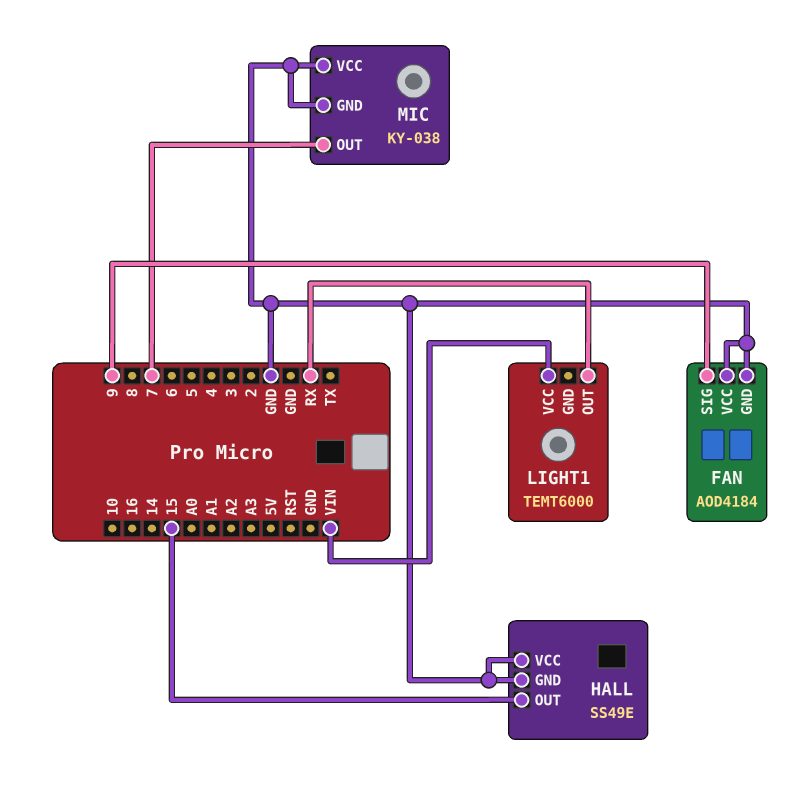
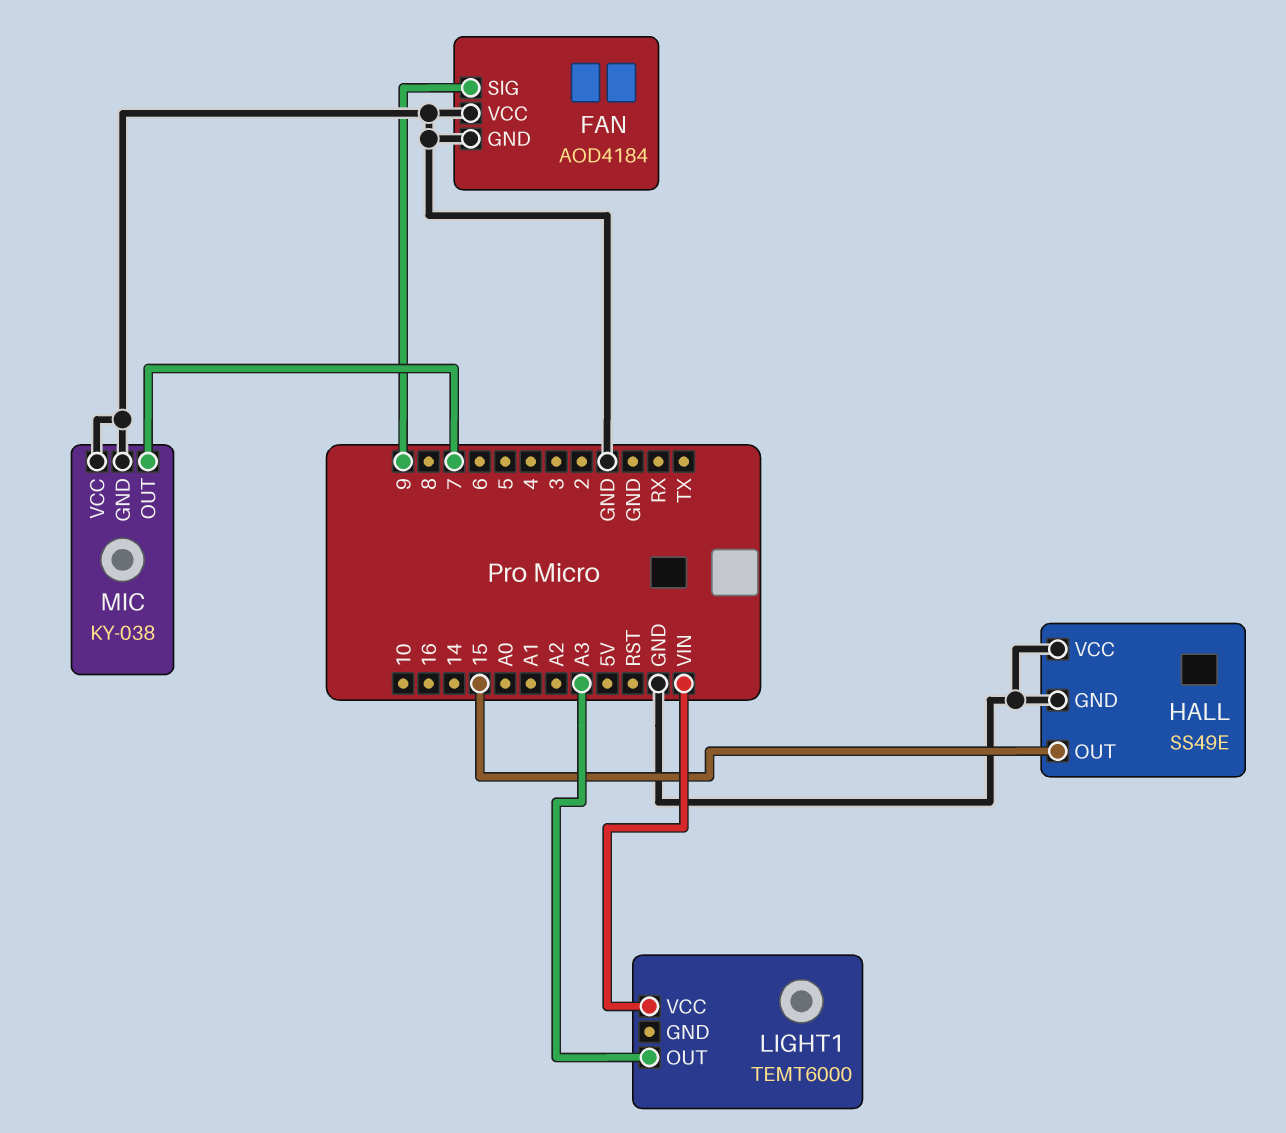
LIGHT1 pin OUT: RX -> A3

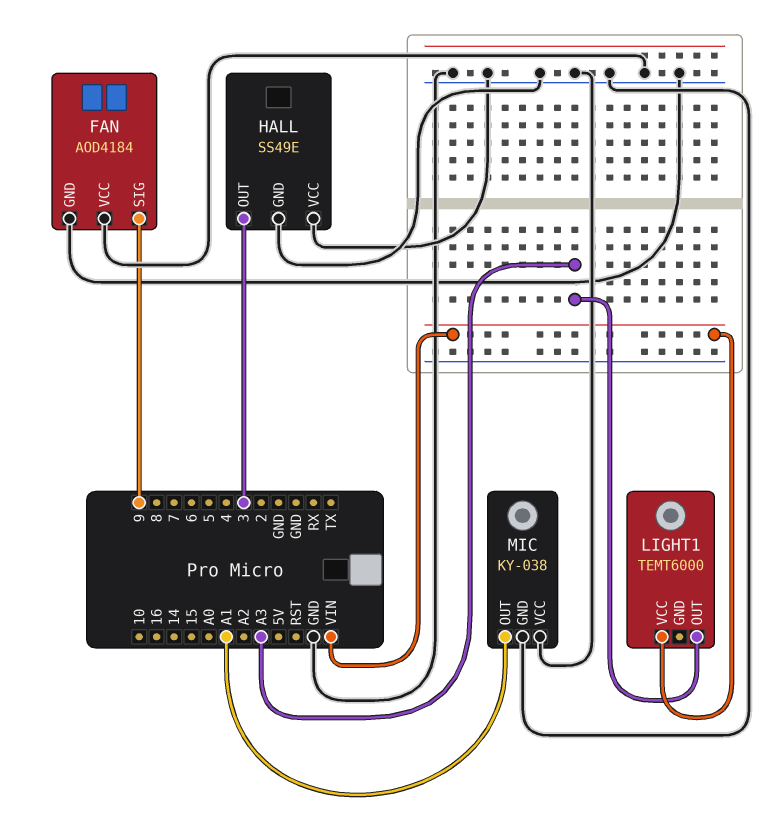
HALL pin OUT: 15 -> 3
MIC pin OUT: 7 -> A1

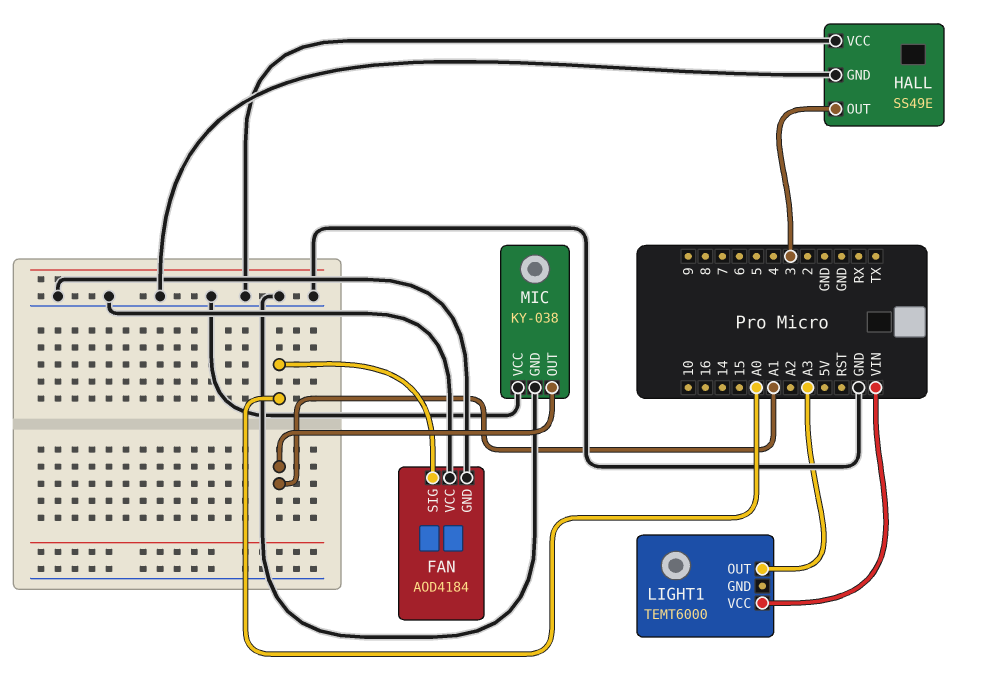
FAN pin SIG: 9 -> A0

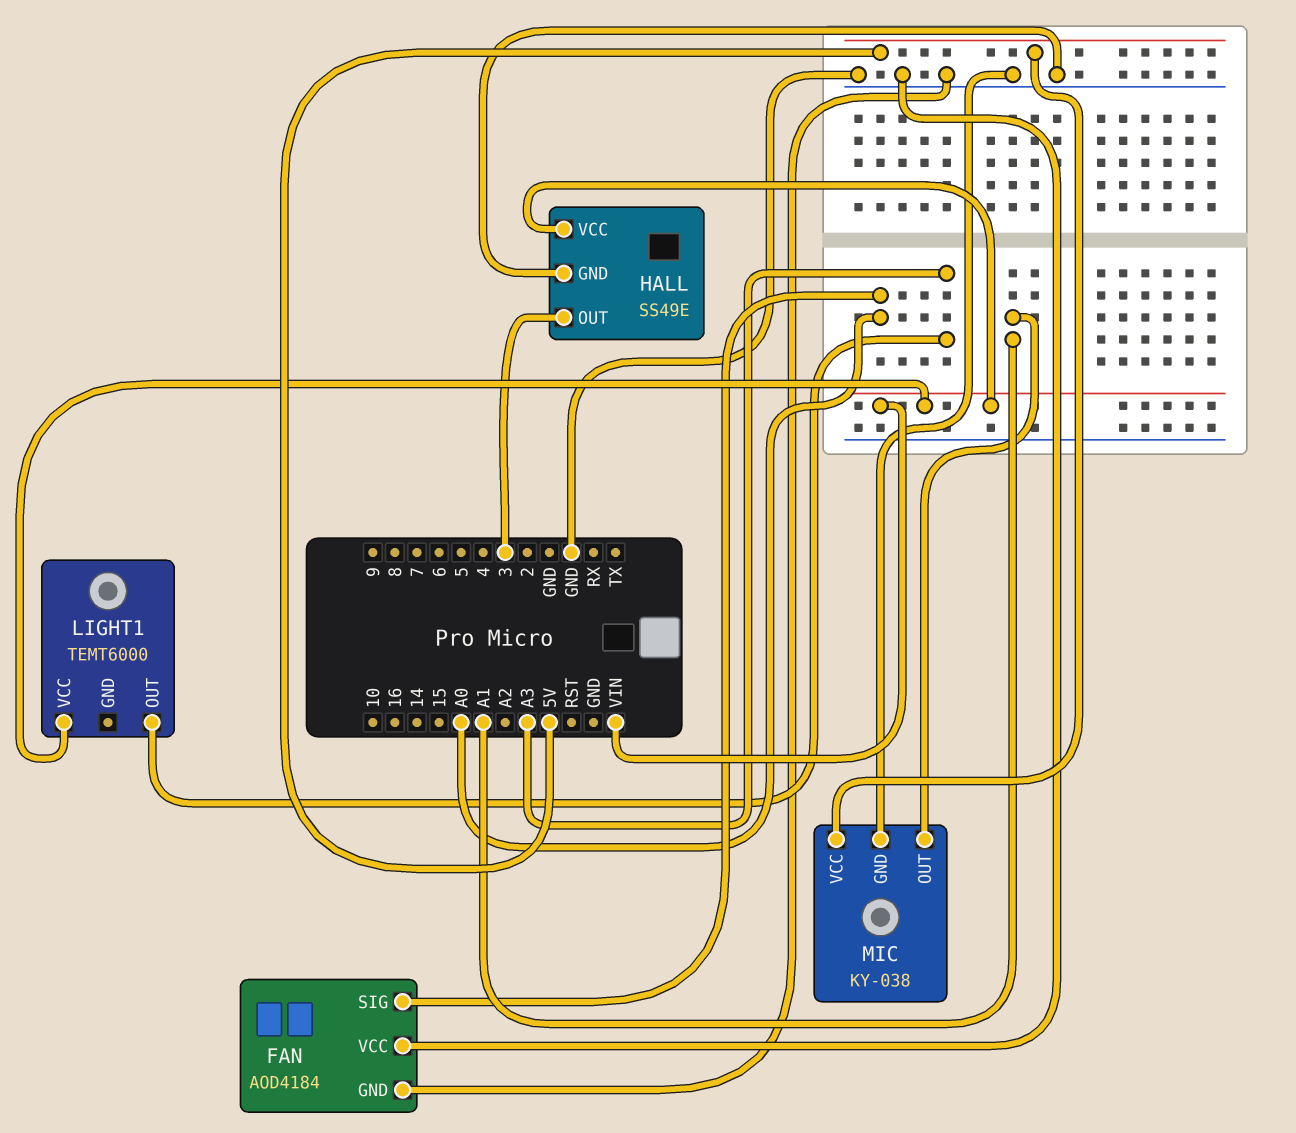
HALL pin VCC: GND -> VIN
MIC pin VCC: GND -> 5V

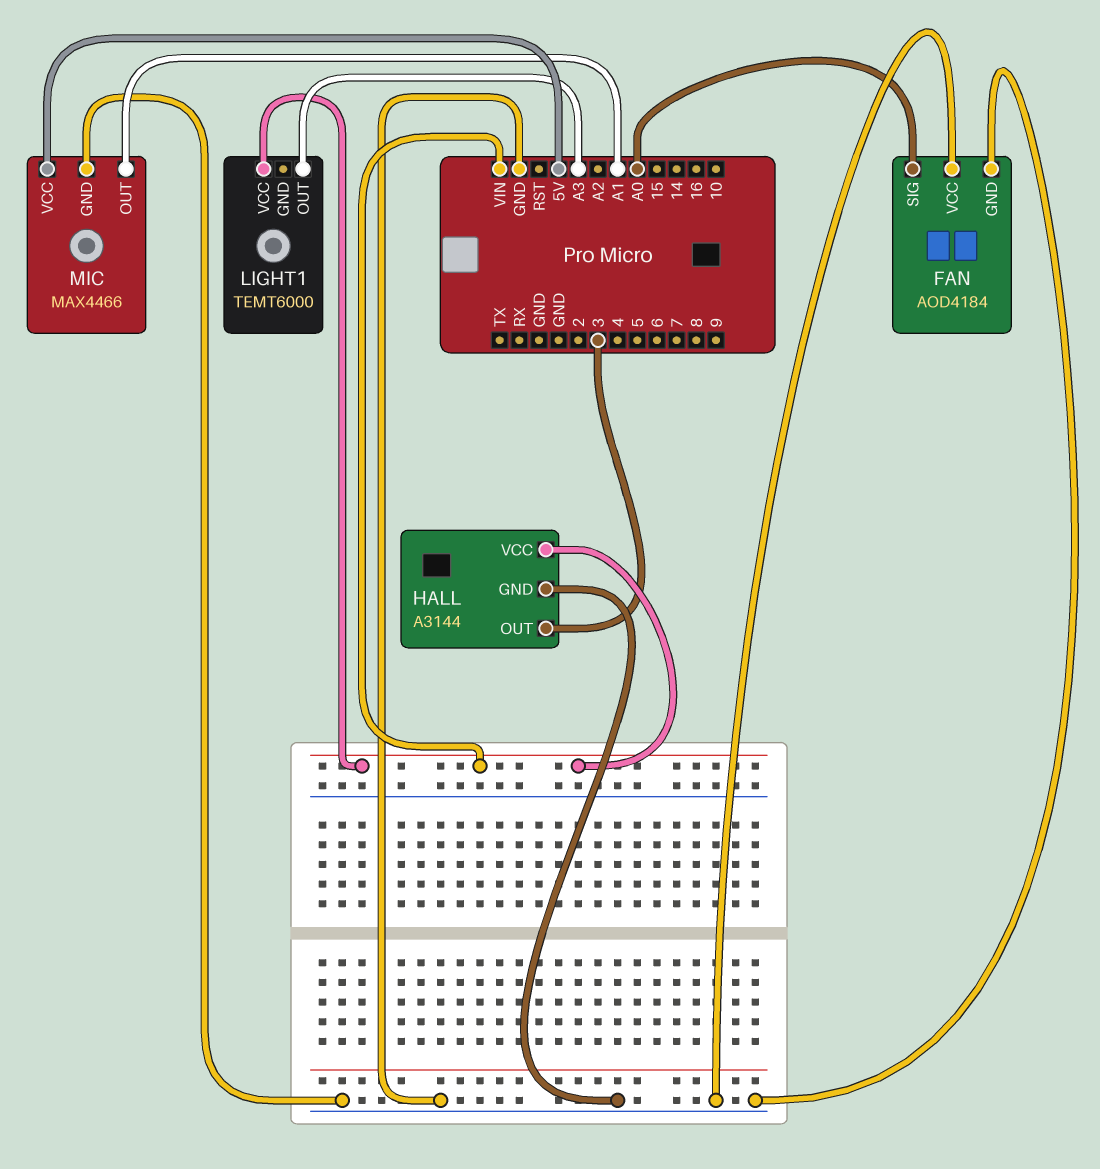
HALL: SS49E -> A3144
MIC: KY-038 -> MAX4466

